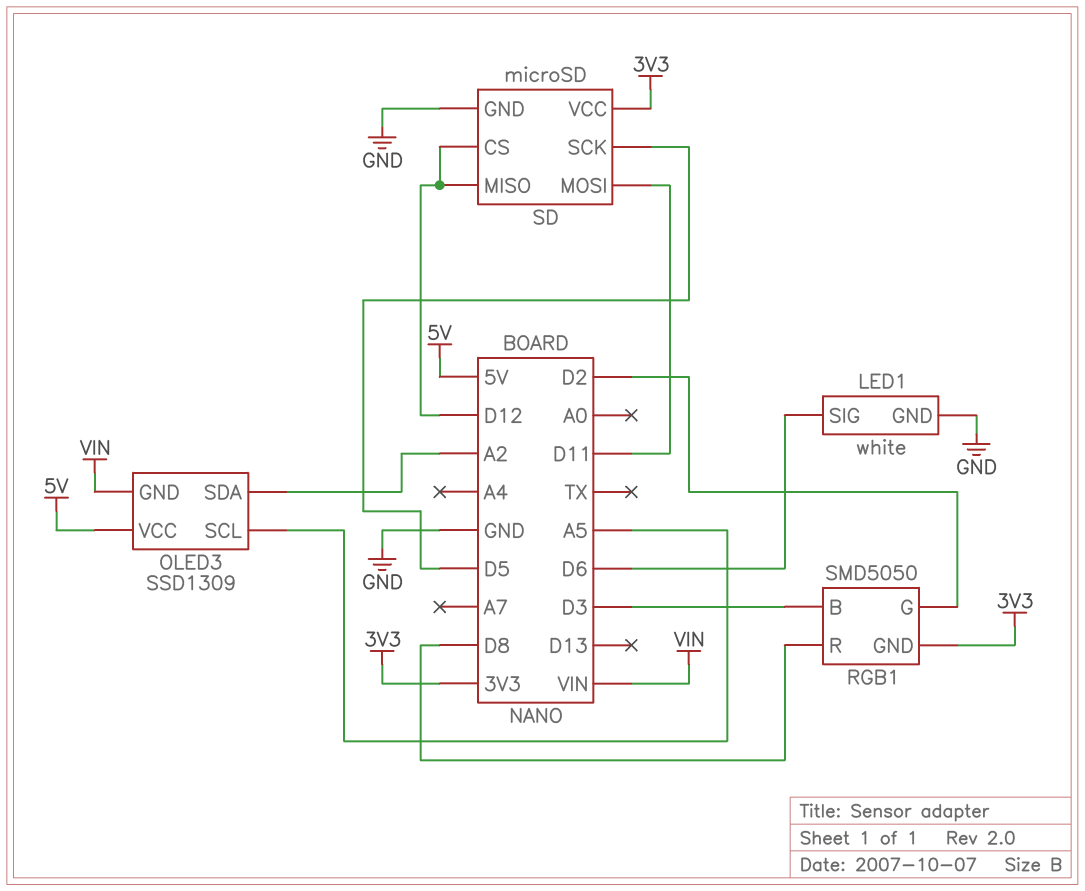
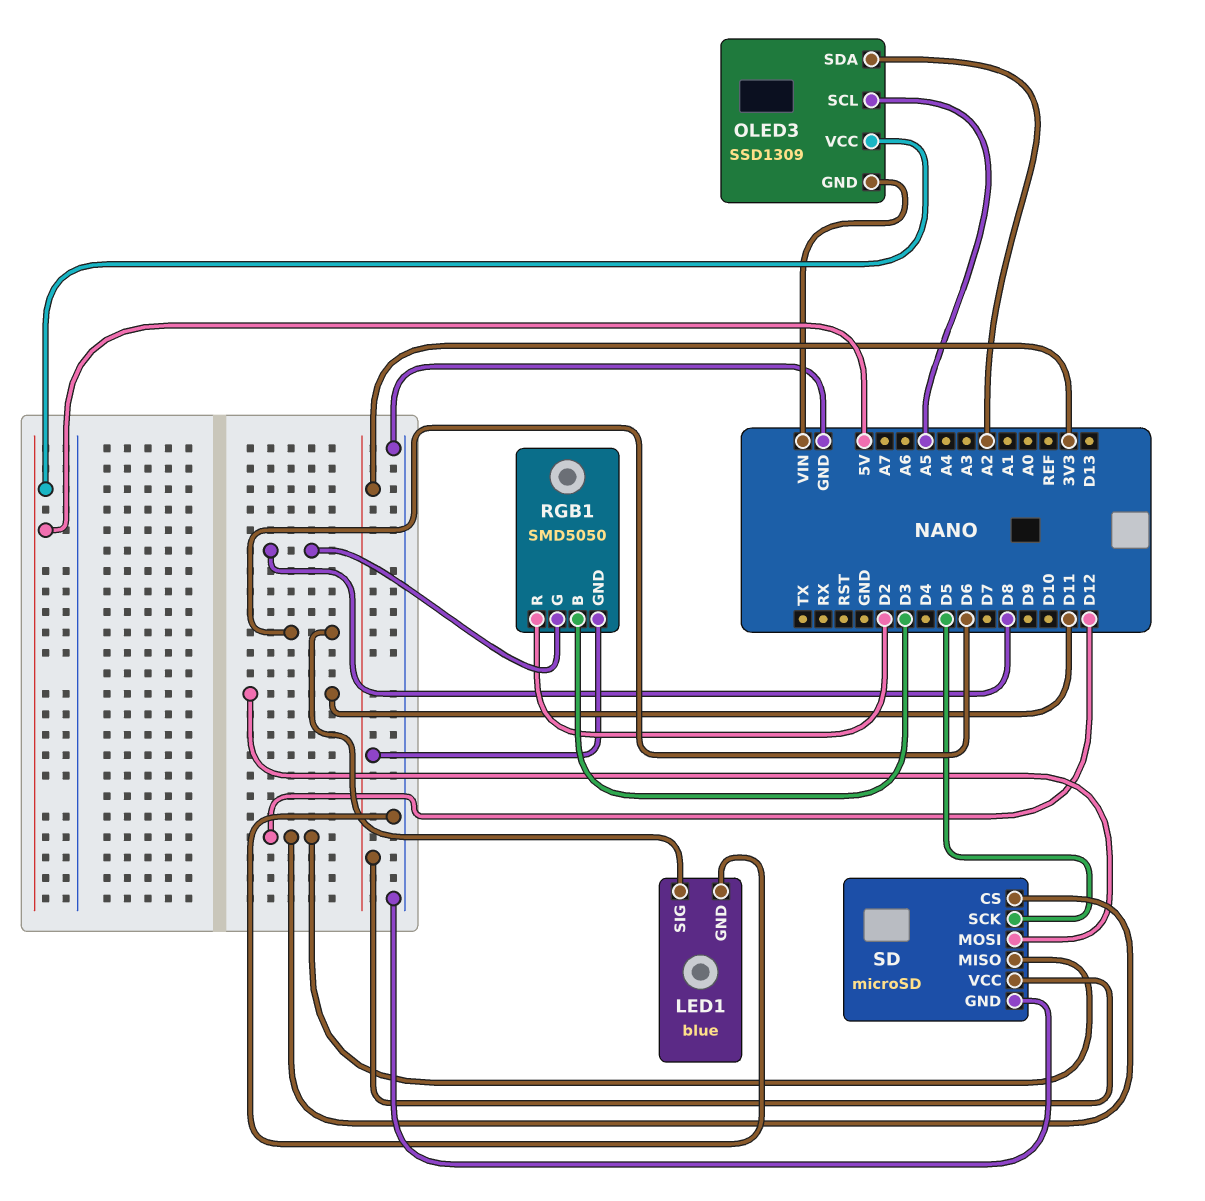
LED1: white -> blue
RGB1 pin G: D2 -> D8
RGB1 pin R: D8 -> D2

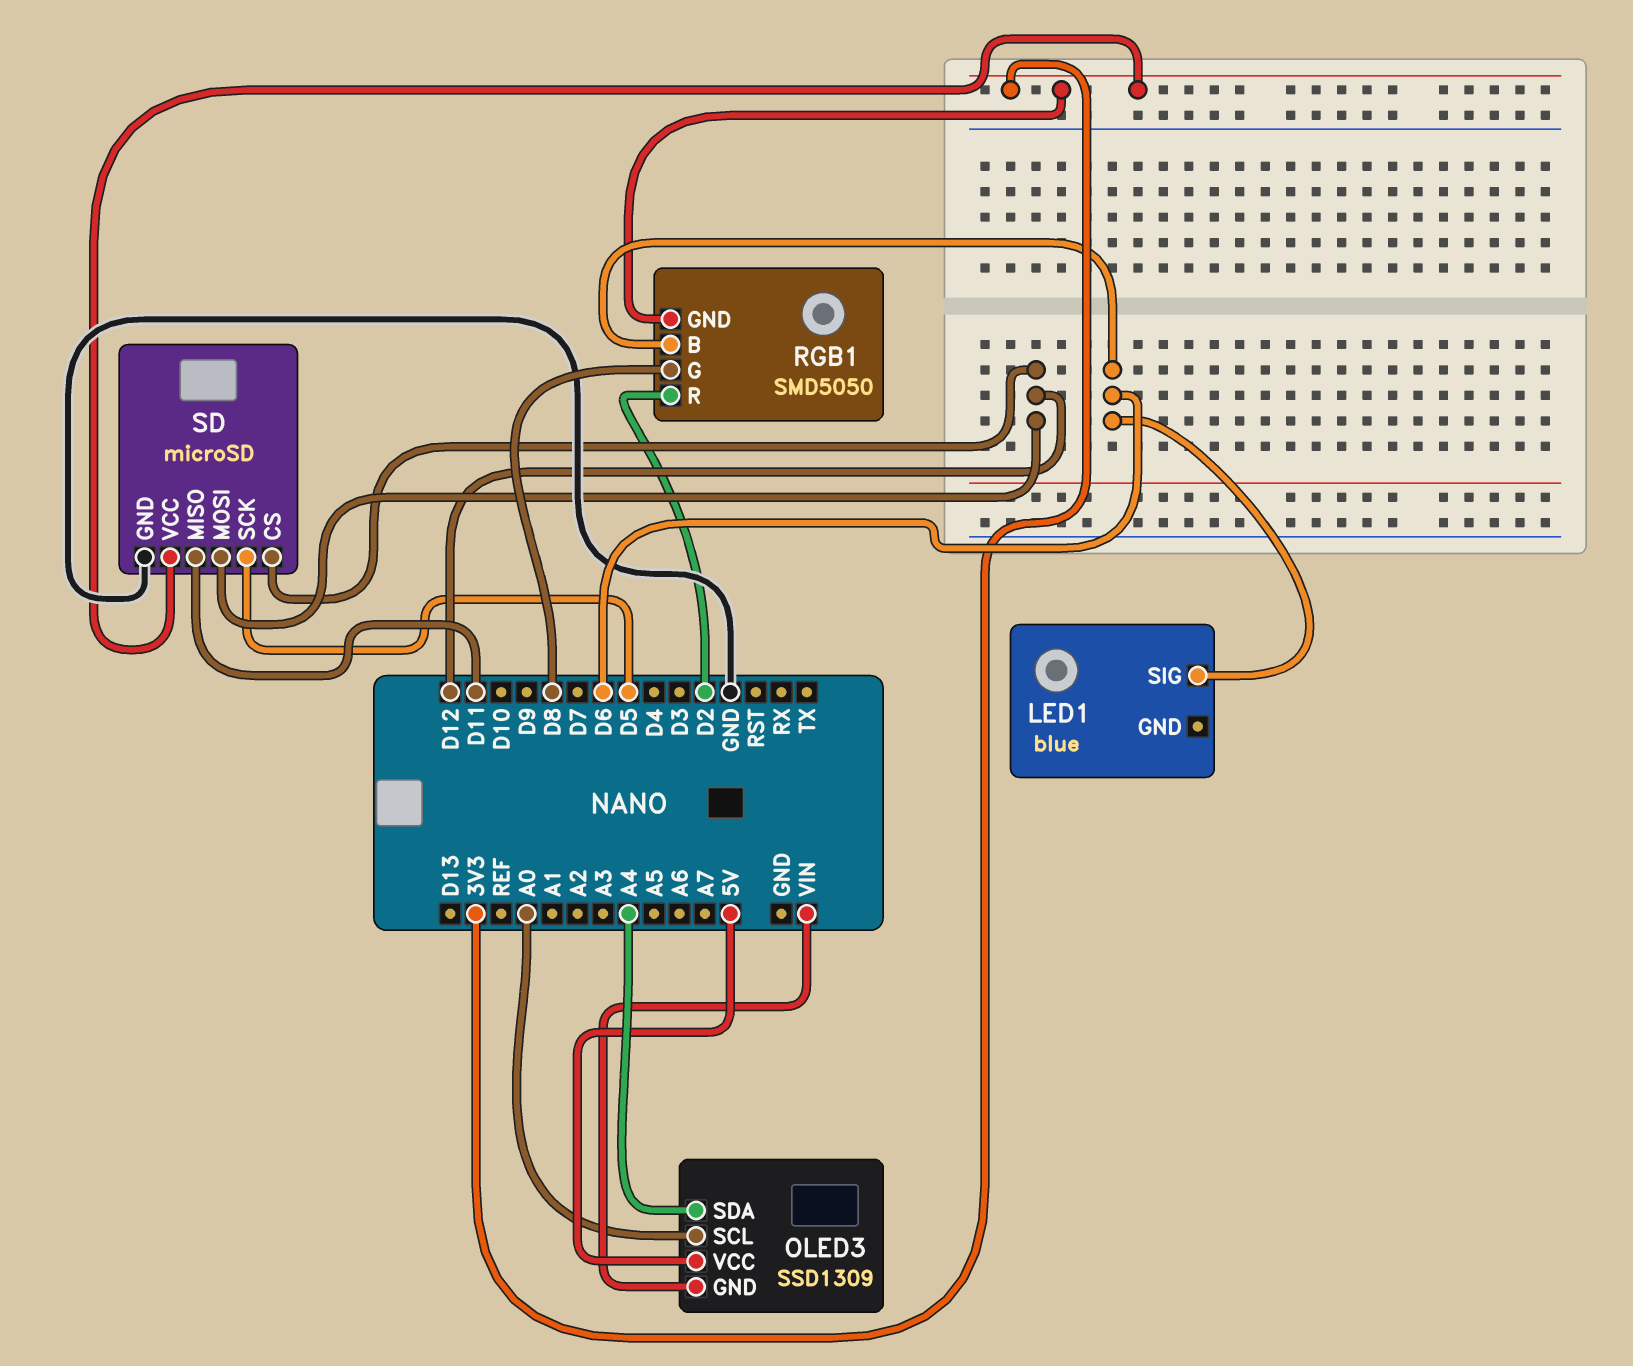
LED1 pin GND: GND -> none
OLED3 pin SCL: A5 -> A0
OLED3 pin SDA: A2 -> A4
RGB1 pin B: D3 -> D6
SD pin MISO: D12 -> D11
SD pin MOSI: D11 -> D12

